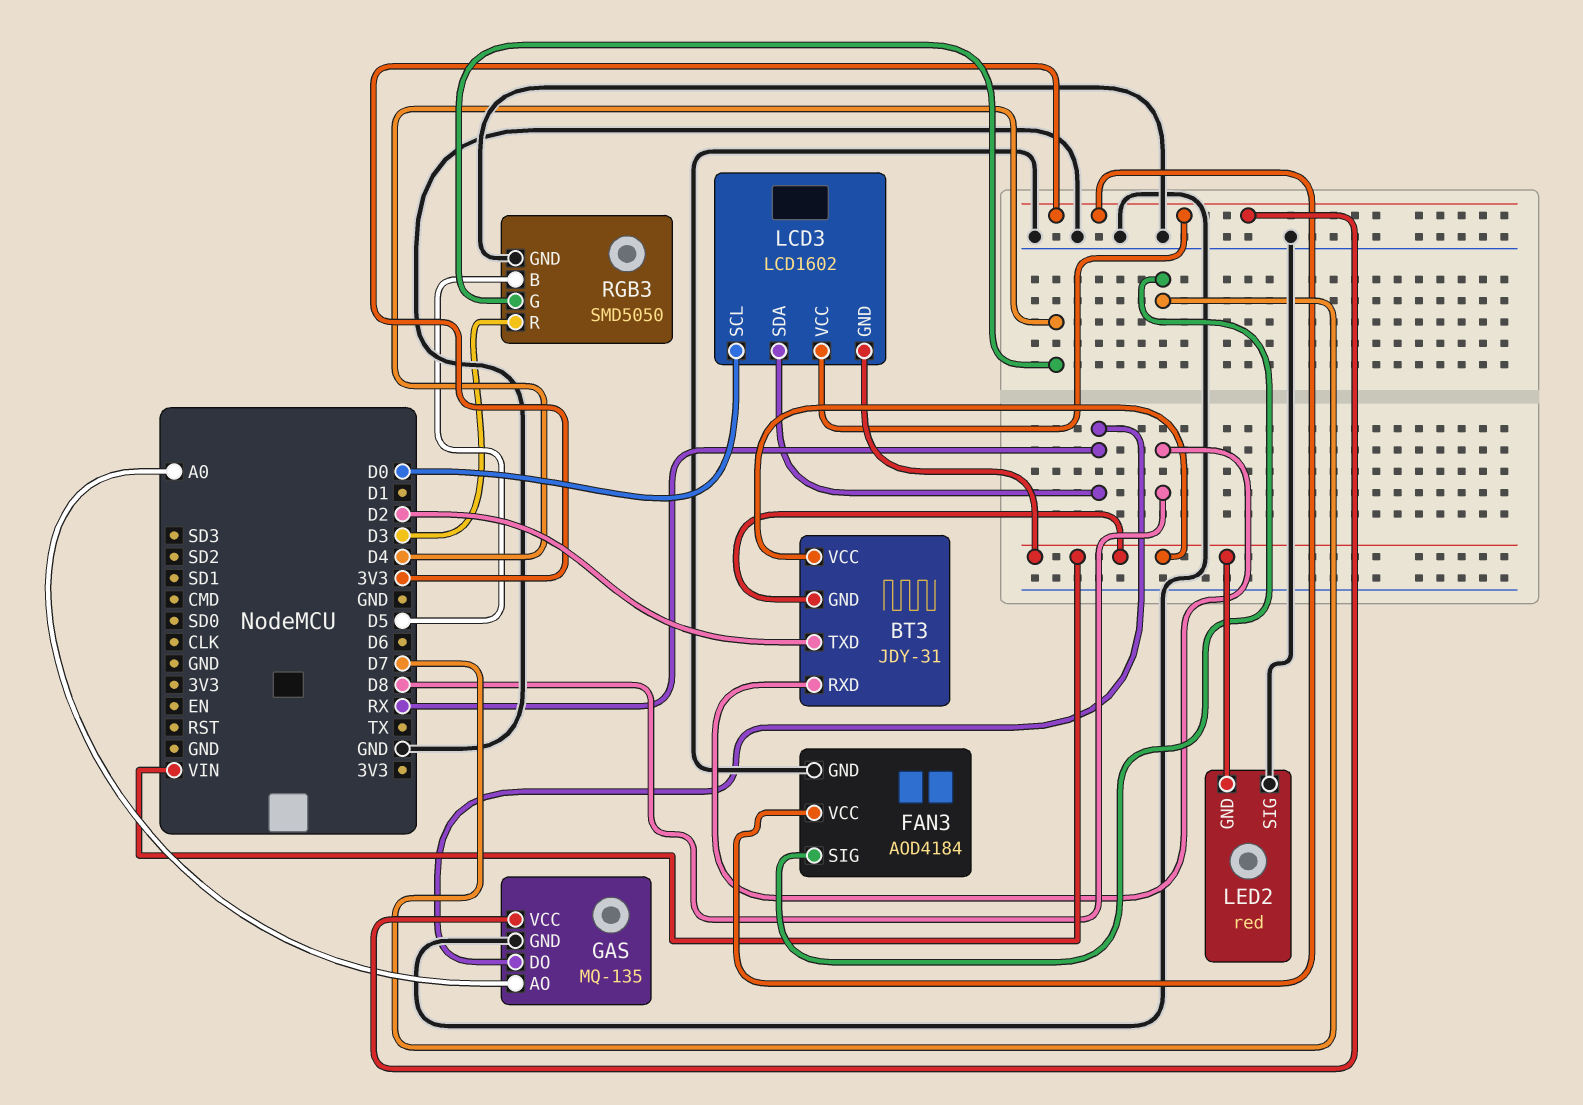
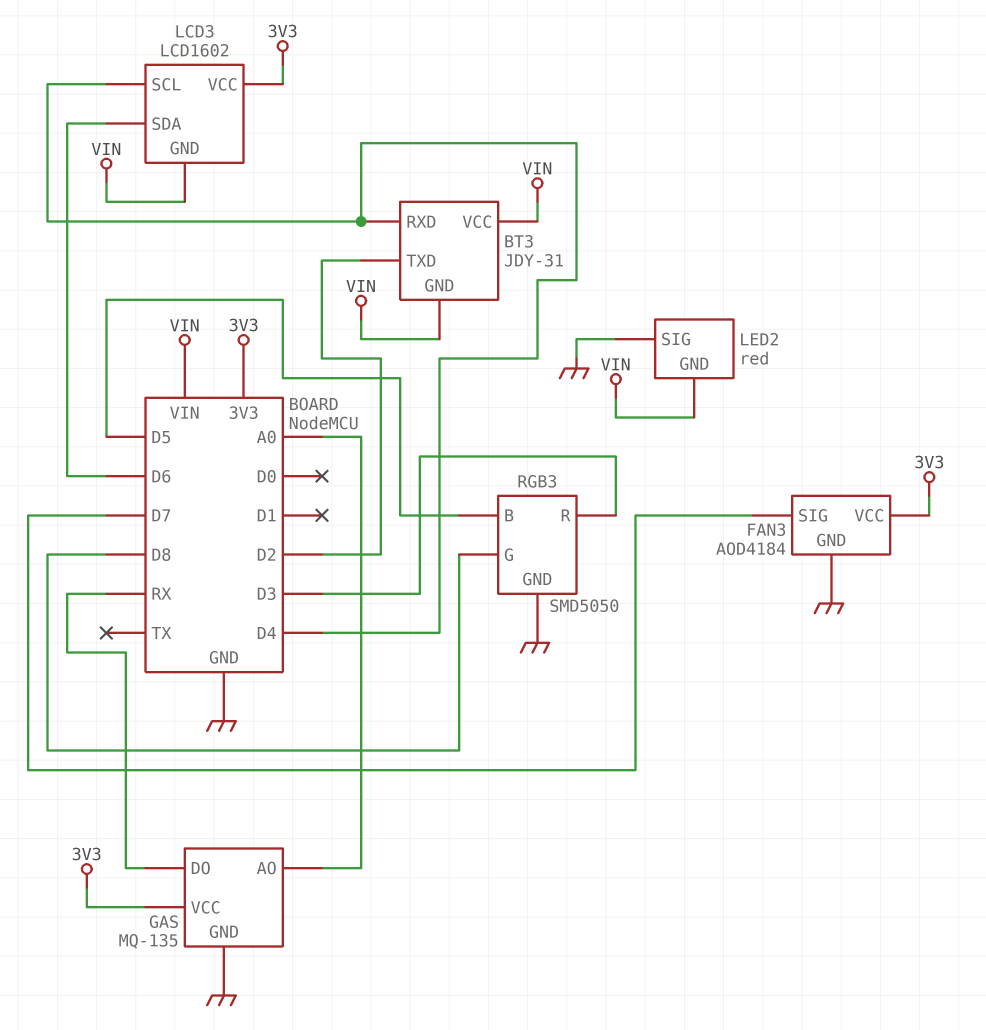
BT3 pin RXD: D8 -> D4
LCD3 pin SCL: D0 -> D4
LCD3 pin SDA: RX -> D6
RGB3 pin G: D4 -> D8

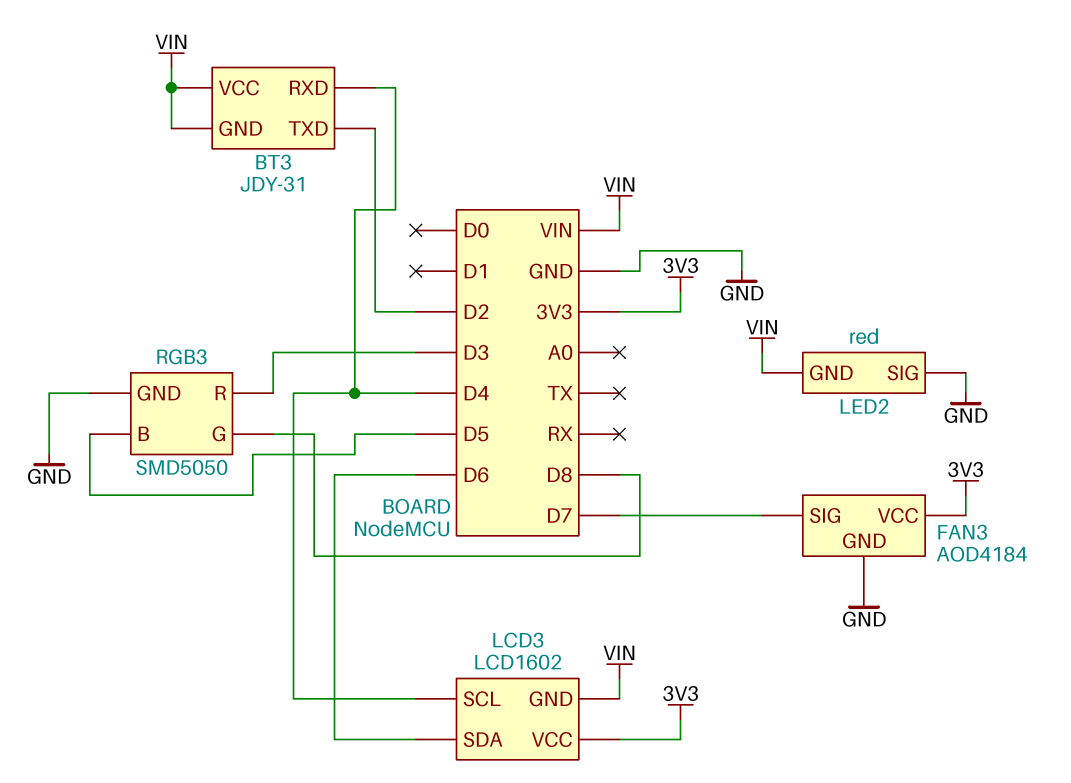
GAS: MQ-135 -> none
GAS pin AO: A0 -> none
GAS pin DO: RX -> none
GAS pin GND: GND -> none
GAS pin VCC: 3V3 -> none

